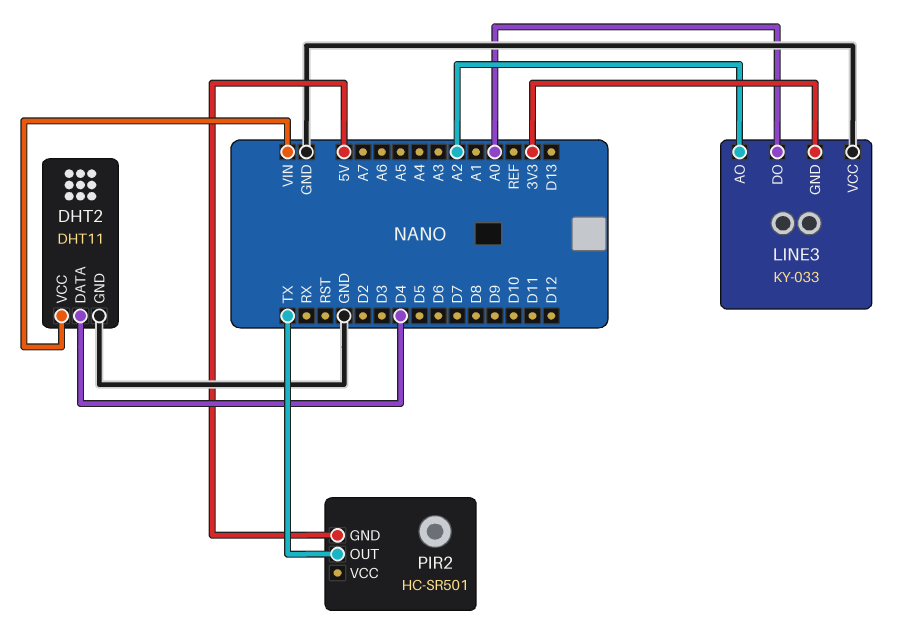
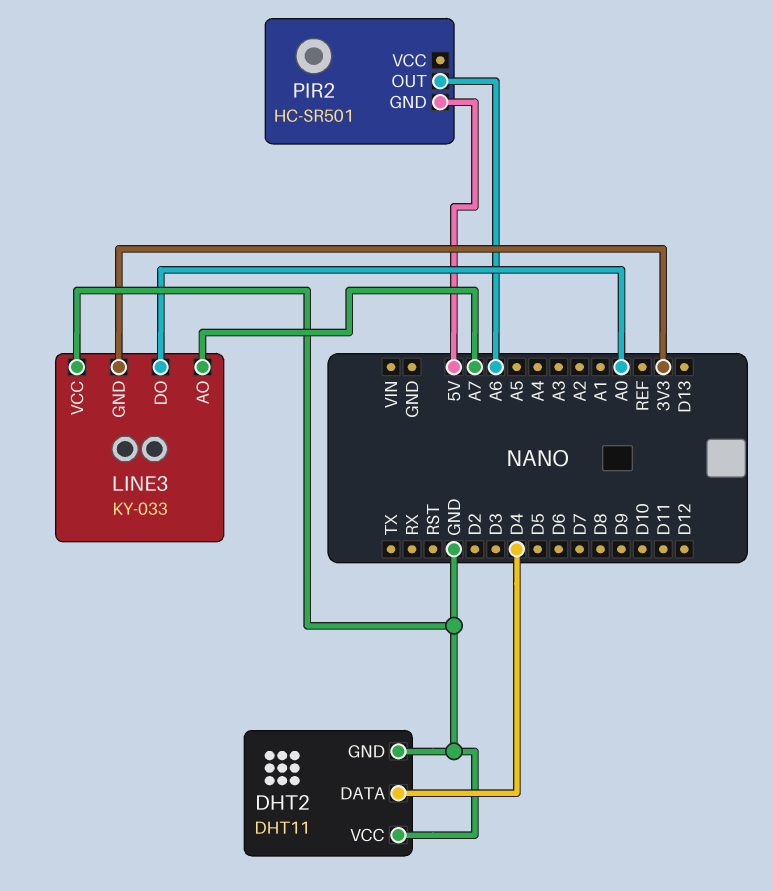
DHT2 pin VCC: VIN -> GND
LINE3 pin AO: A2 -> A7
PIR2 pin OUT: TX -> A6

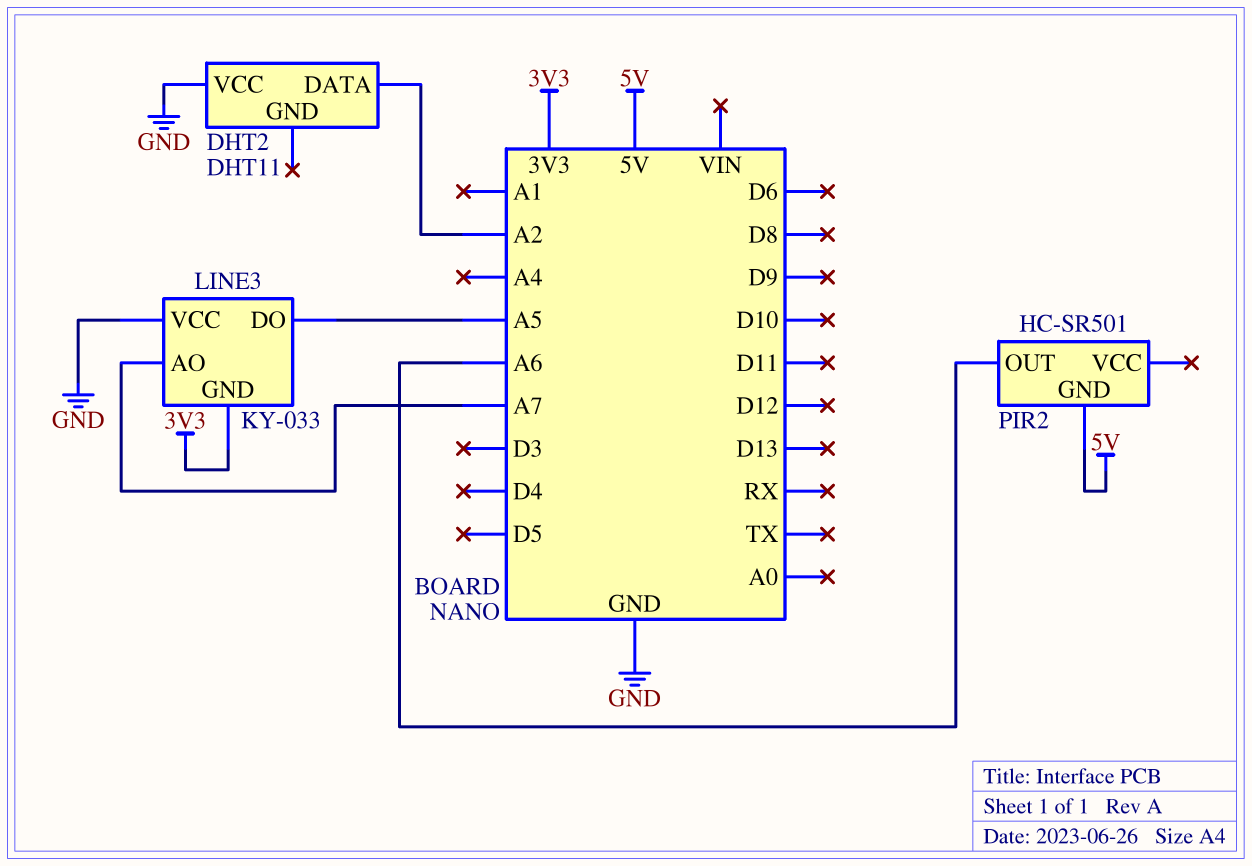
DHT2 pin DATA: D4 -> A2
DHT2 pin GND: GND -> none
LINE3 pin DO: A0 -> A5

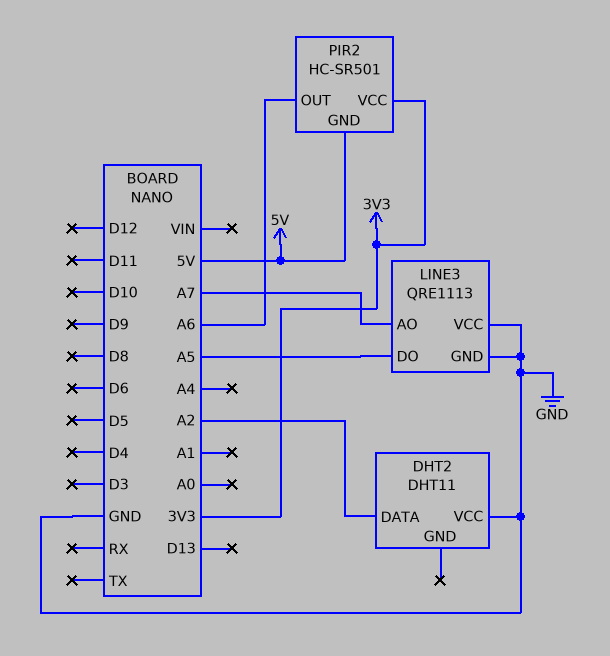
LINE3: KY-033 -> QRE1113
LINE3 pin GND: 3V3 -> GND
PIR2 pin VCC: none -> 3V3

